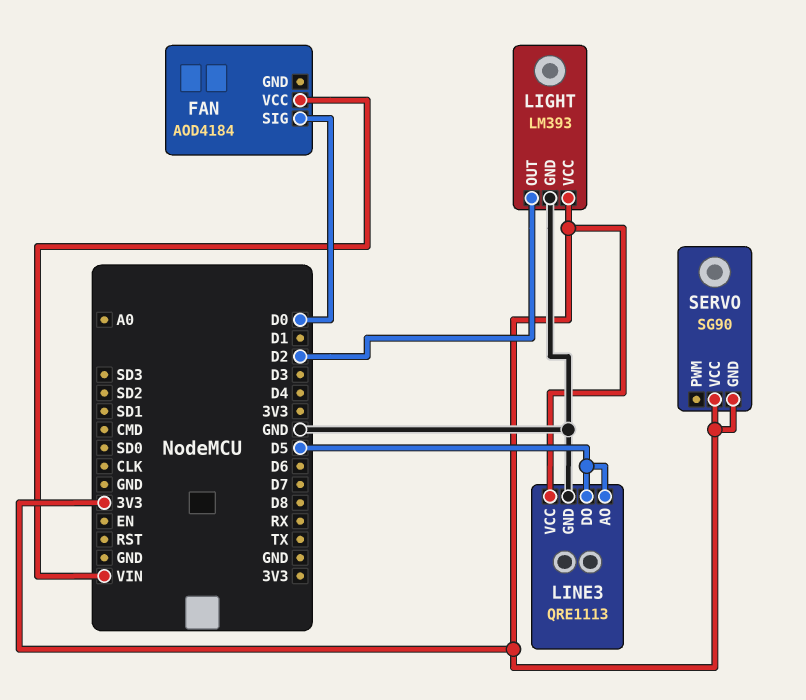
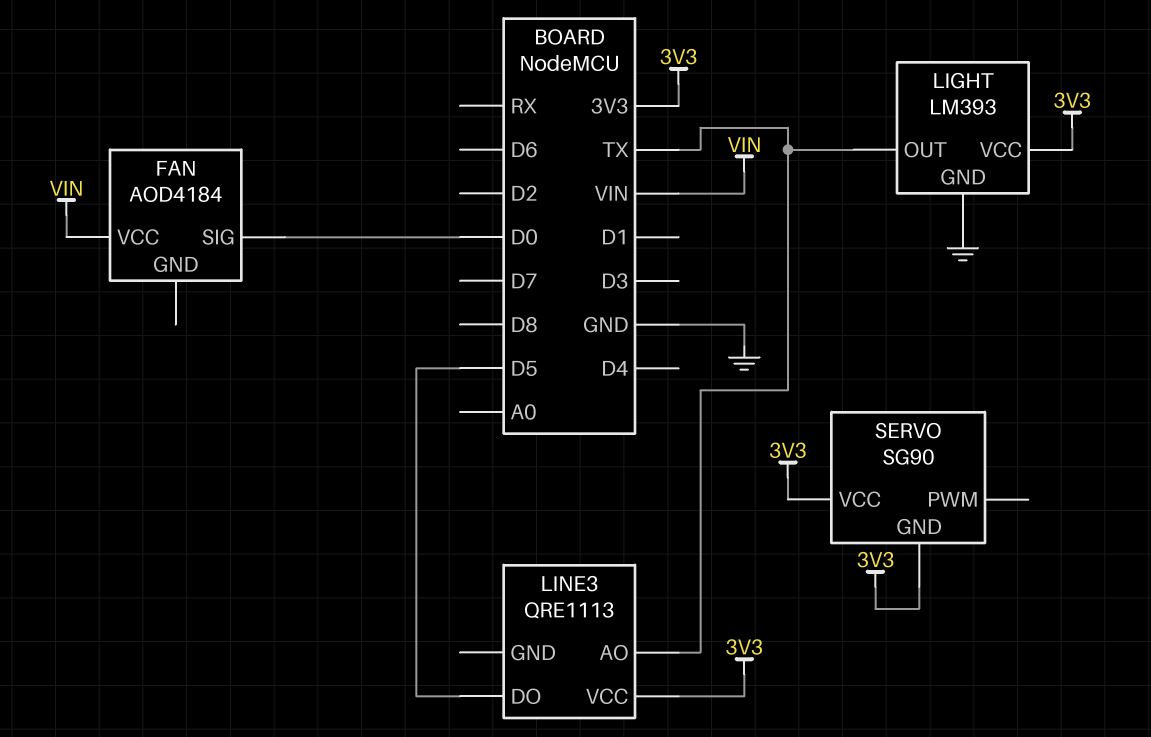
LIGHT pin OUT: D2 -> TX
LINE3 pin AO: D5 -> TX
LINE3 pin GND: GND -> none

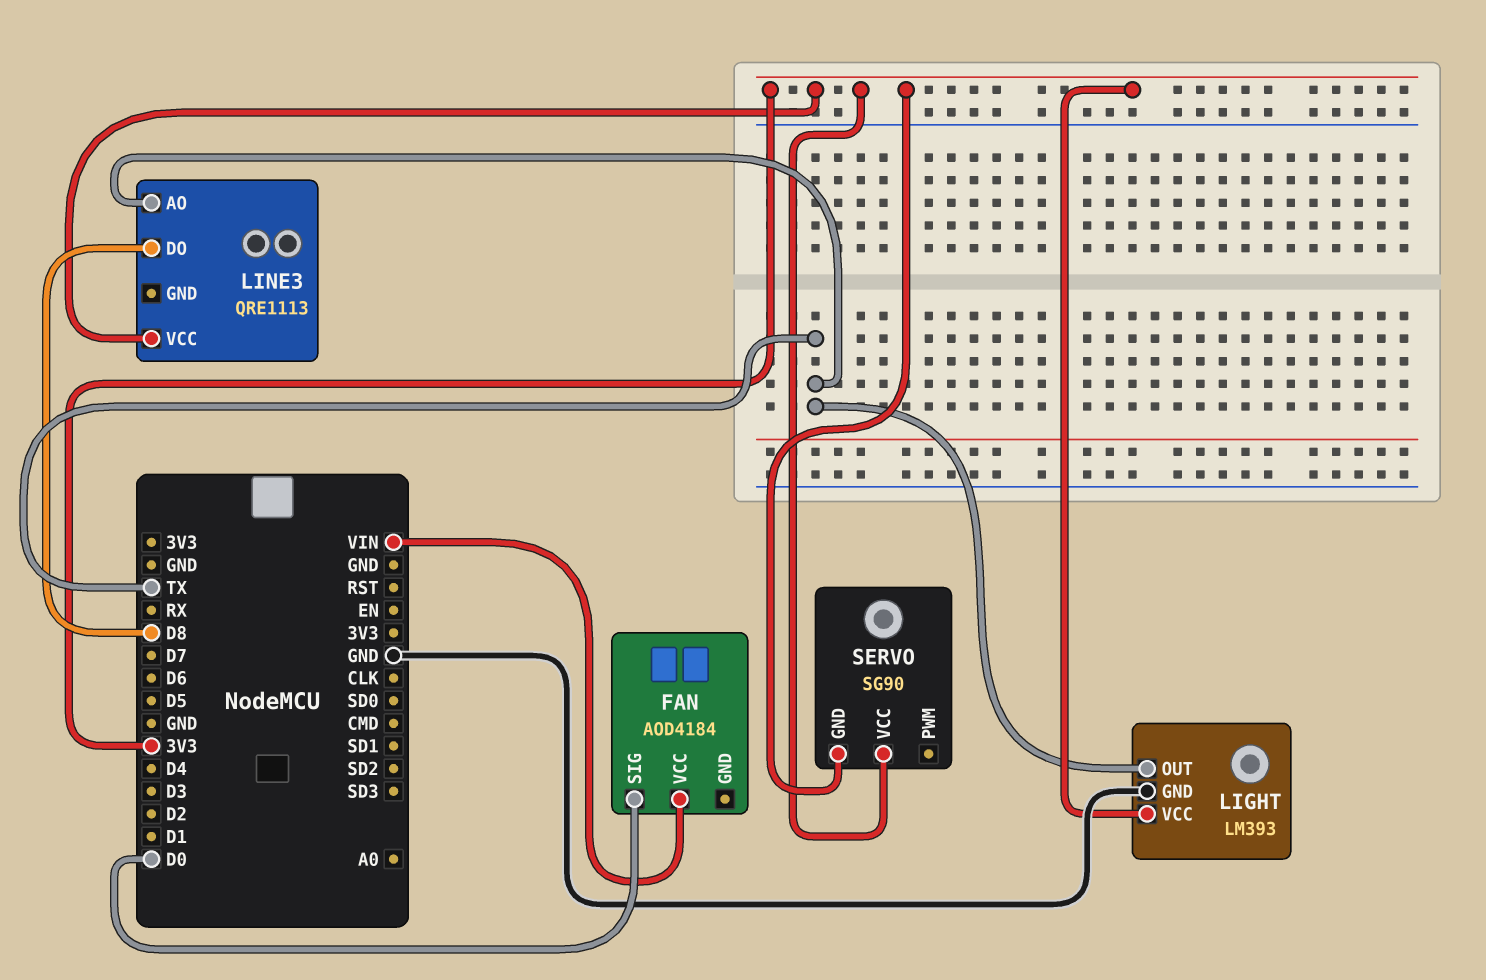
LINE3 pin DO: D5 -> D8

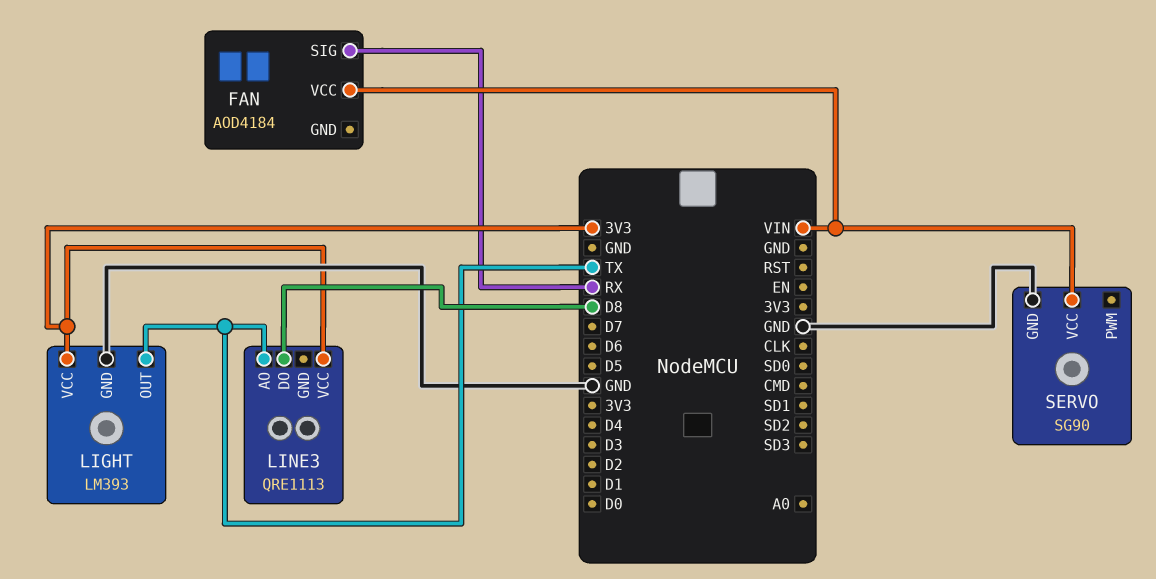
FAN pin SIG: D0 -> RX
SERVO pin GND: 3V3 -> GND
SERVO pin VCC: 3V3 -> VIN

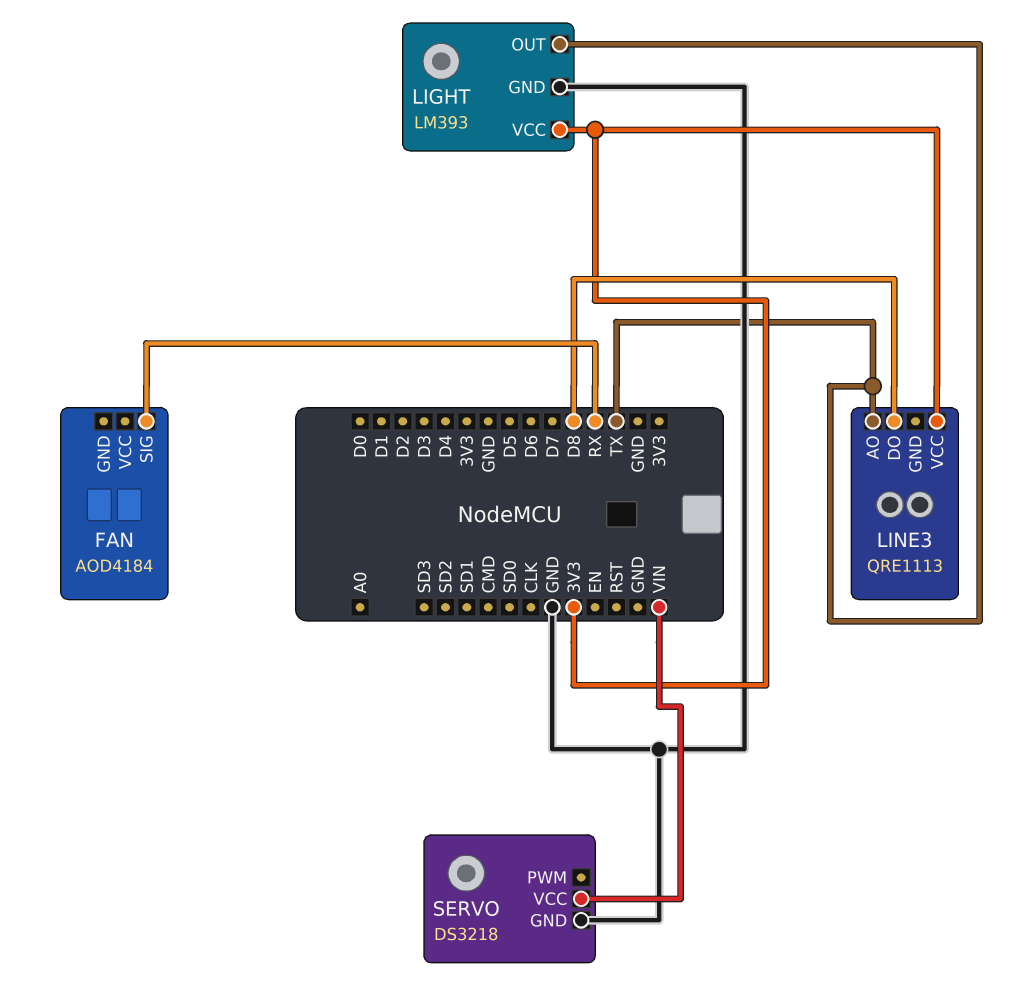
FAN pin VCC: VIN -> none
SERVO: SG90 -> DS3218

